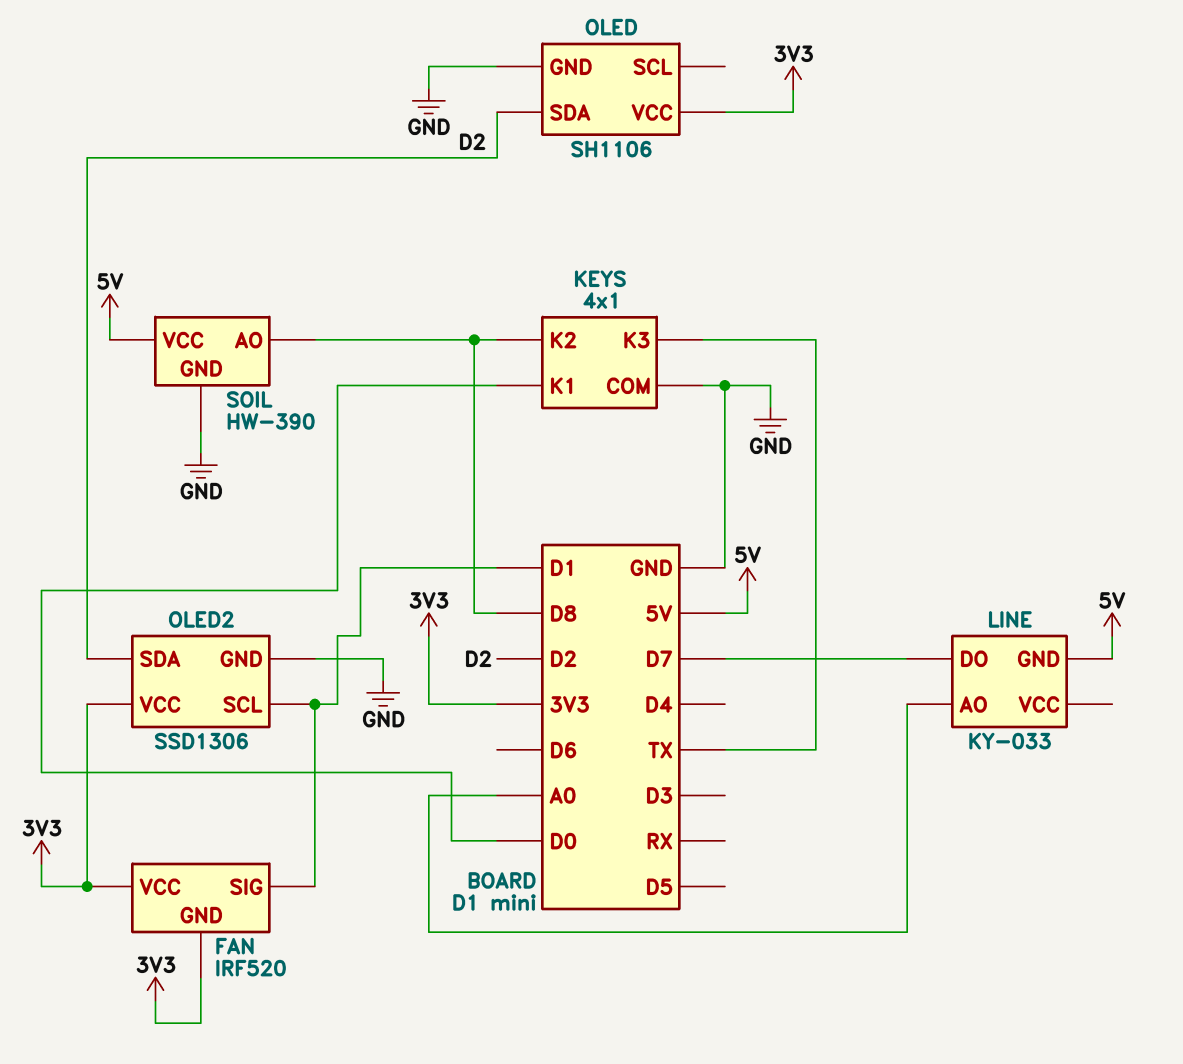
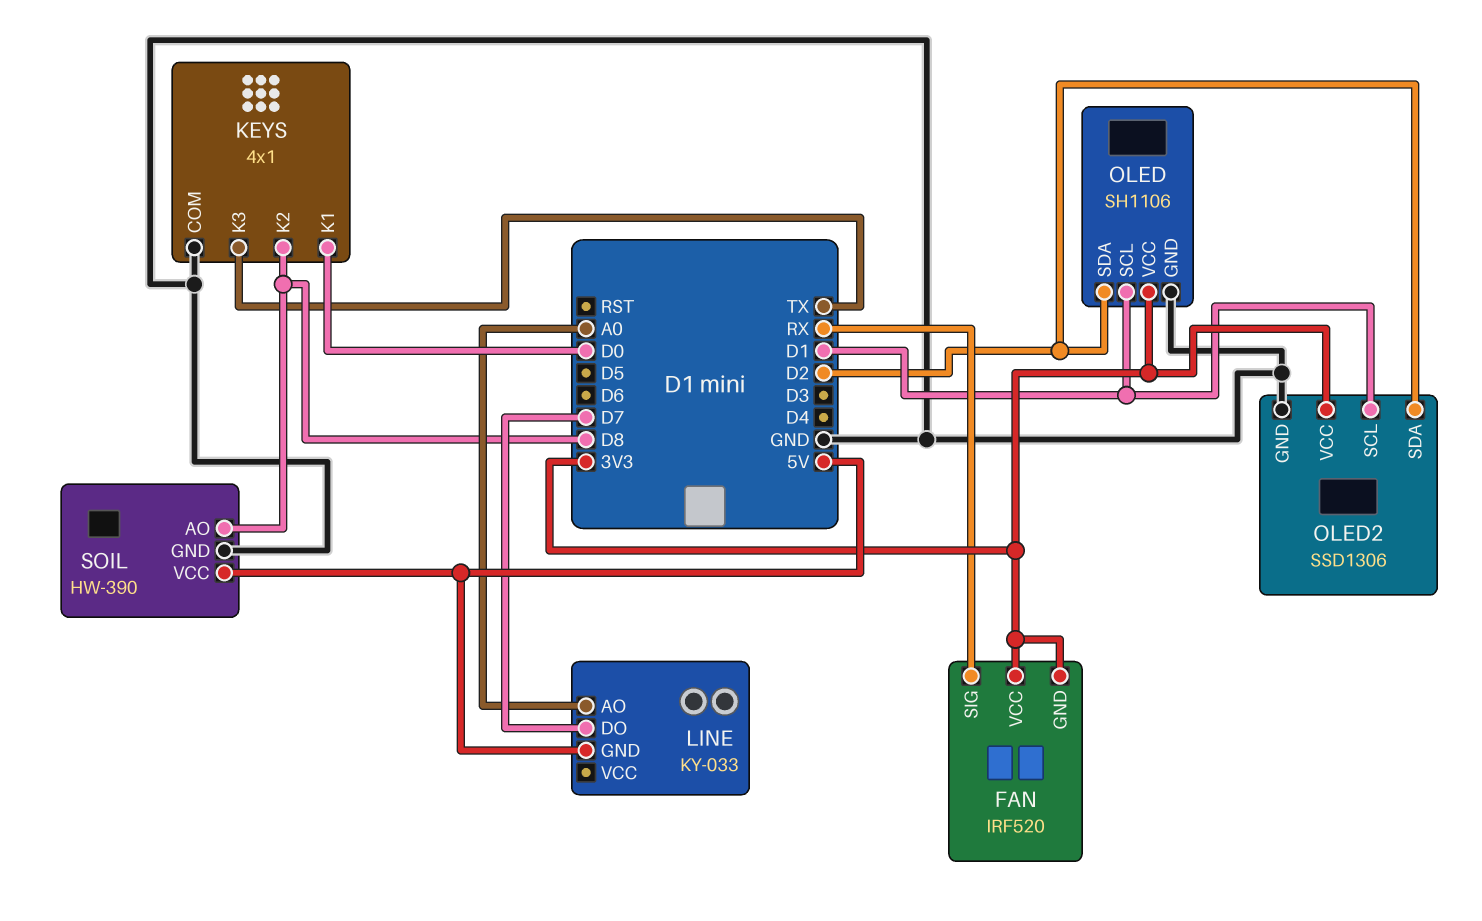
FAN pin SIG: D1 -> RX
OLED pin SCL: none -> D1

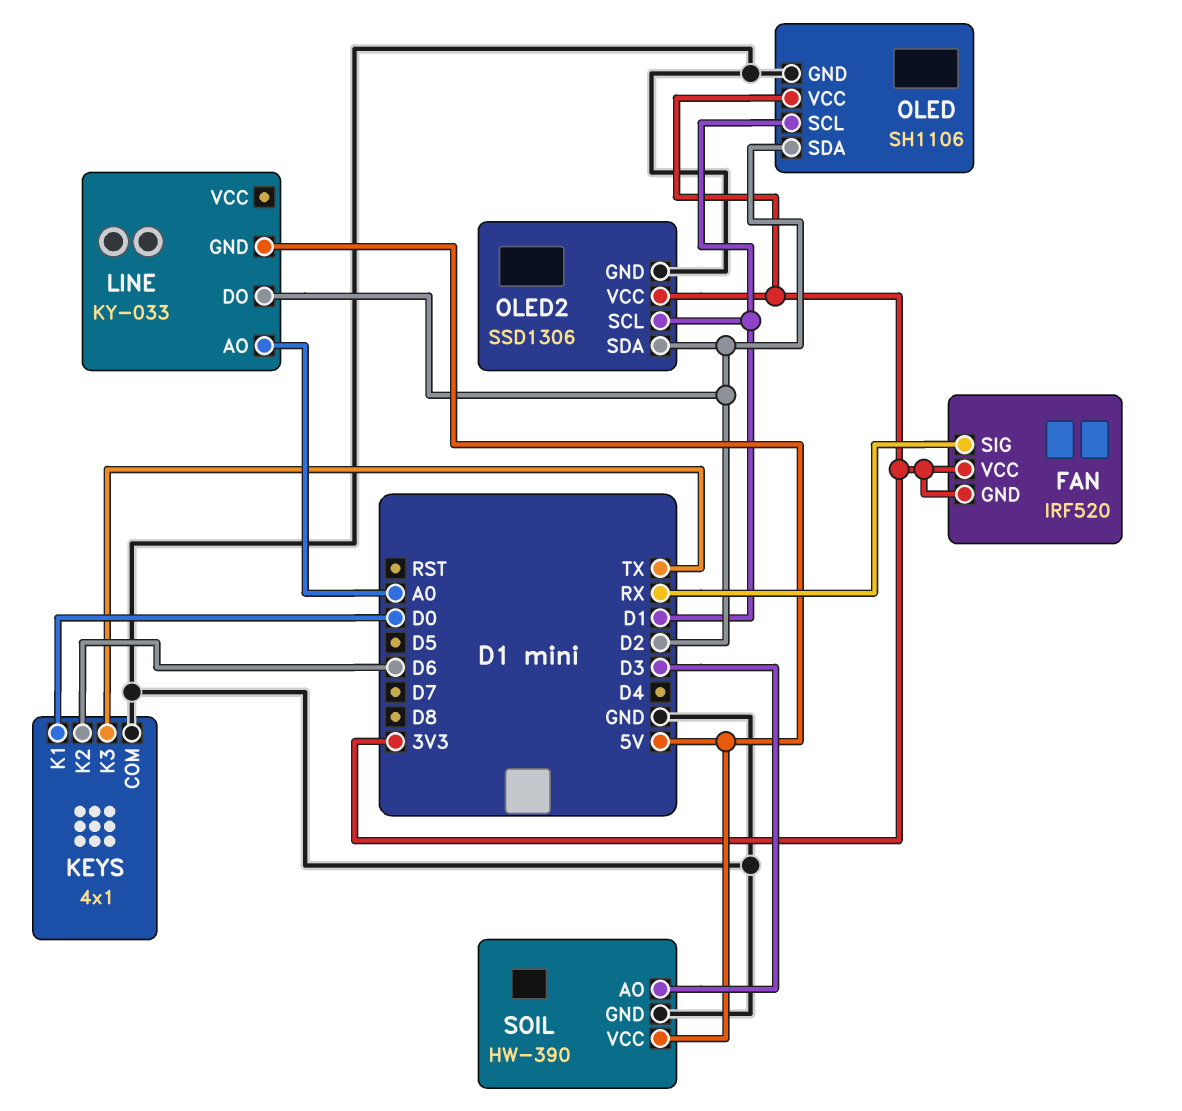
KEYS pin K2: D8 -> D6
LINE pin DO: D7 -> D2
SOIL pin AO: D8 -> D3

